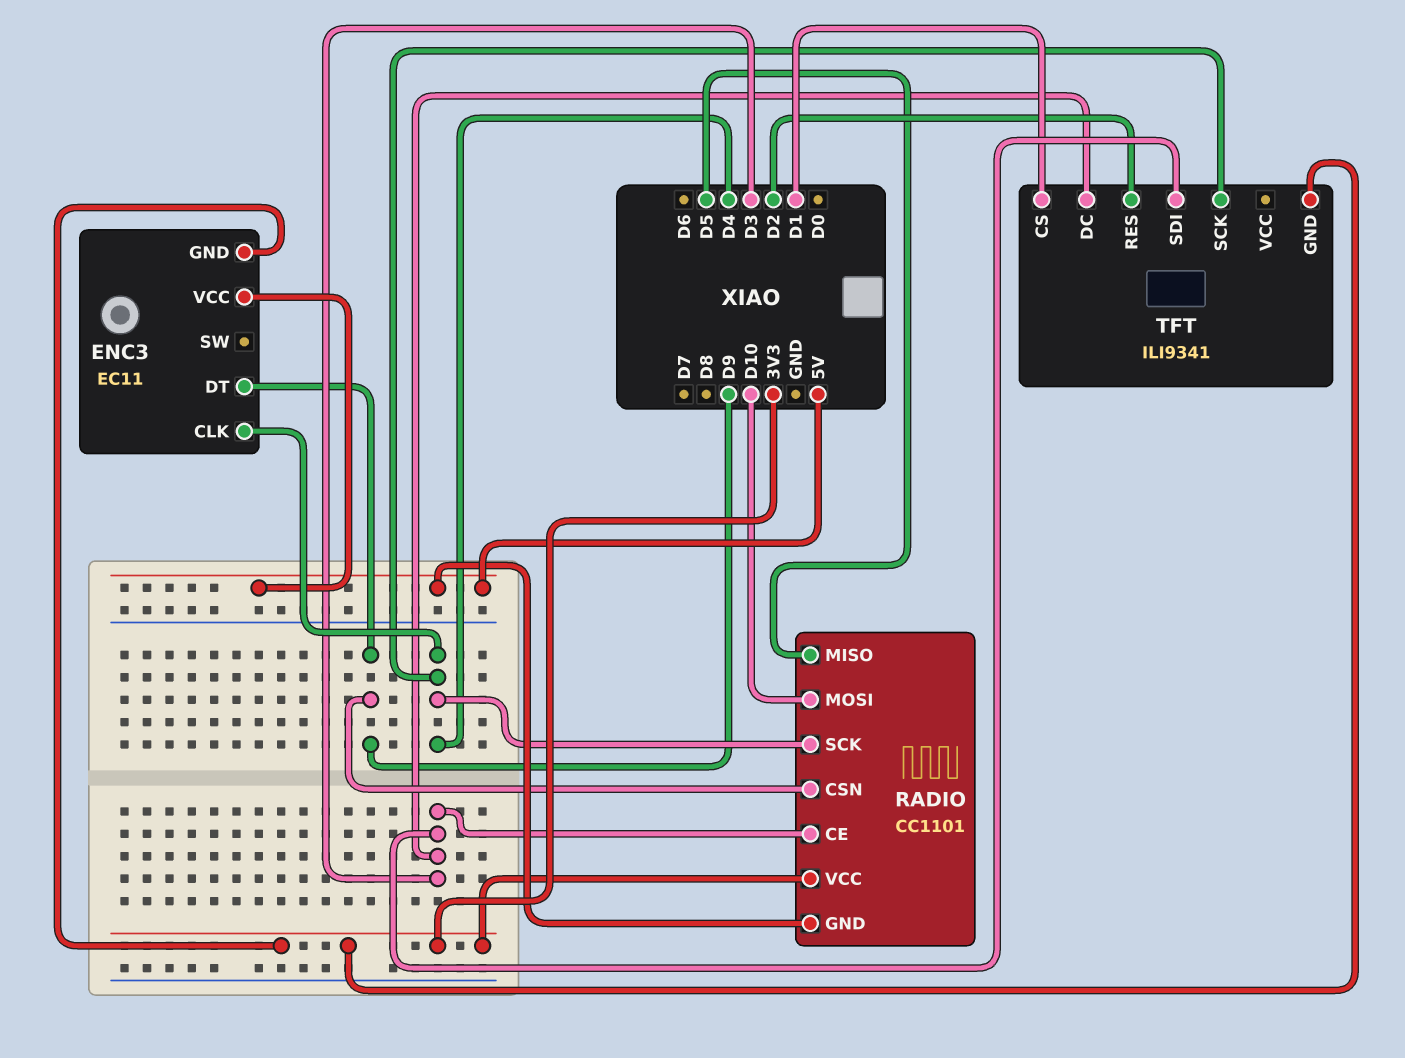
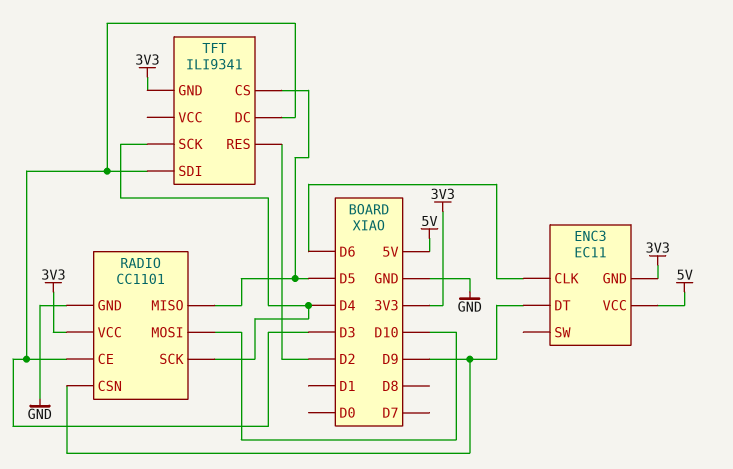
ENC3 pin CLK: D4 -> D6
RADIO pin GND: 5V -> GND
TFT pin CS: D1 -> D5

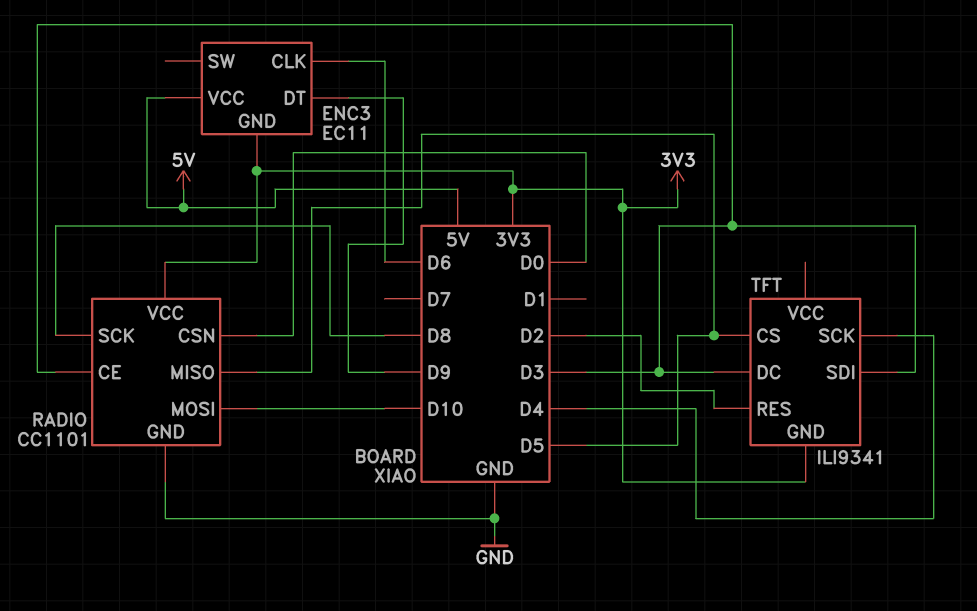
RADIO pin CSN: D9 -> D0
RADIO pin SCK: D4 -> D8

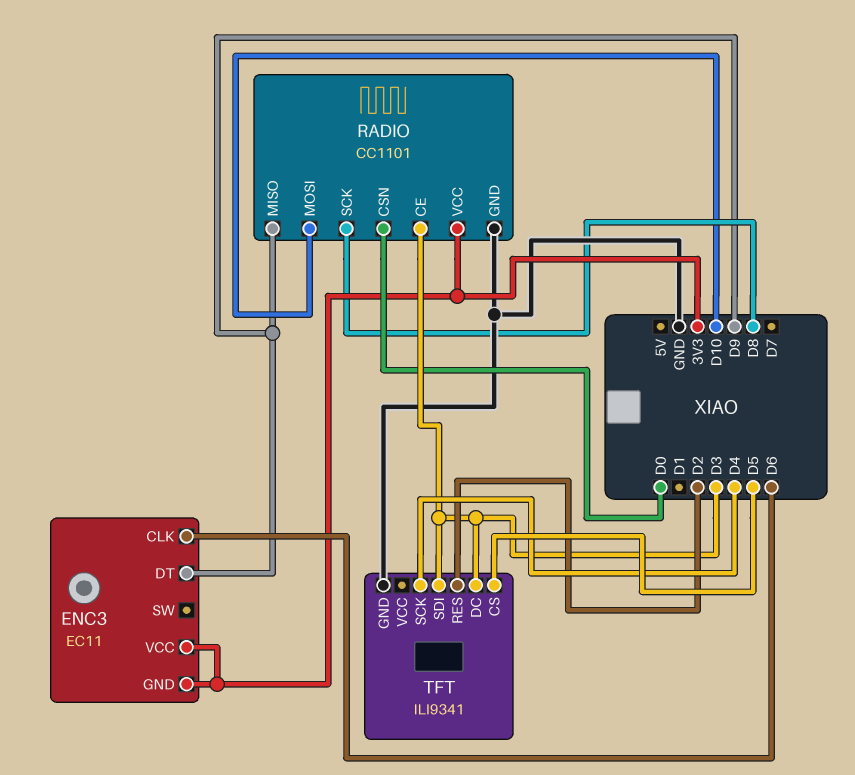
ENC3 pin VCC: 5V -> 3V3
RADIO pin MISO: D5 -> D9
TFT pin GND: 3V3 -> GND

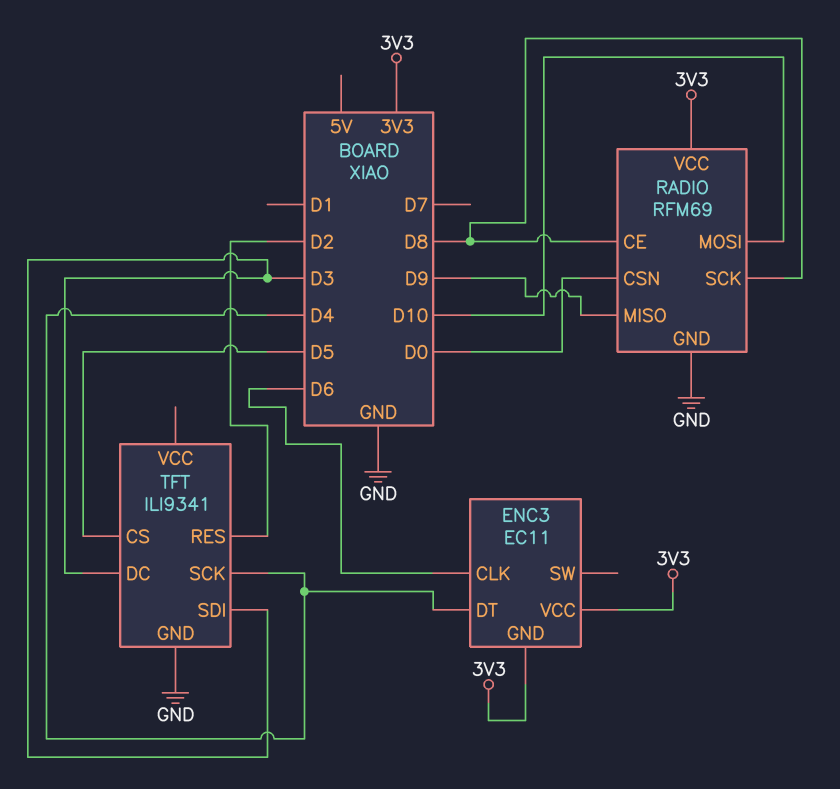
ENC3 pin DT: D9 -> D4
RADIO: CC1101 -> RFM69
RADIO pin CE: D3 -> D8

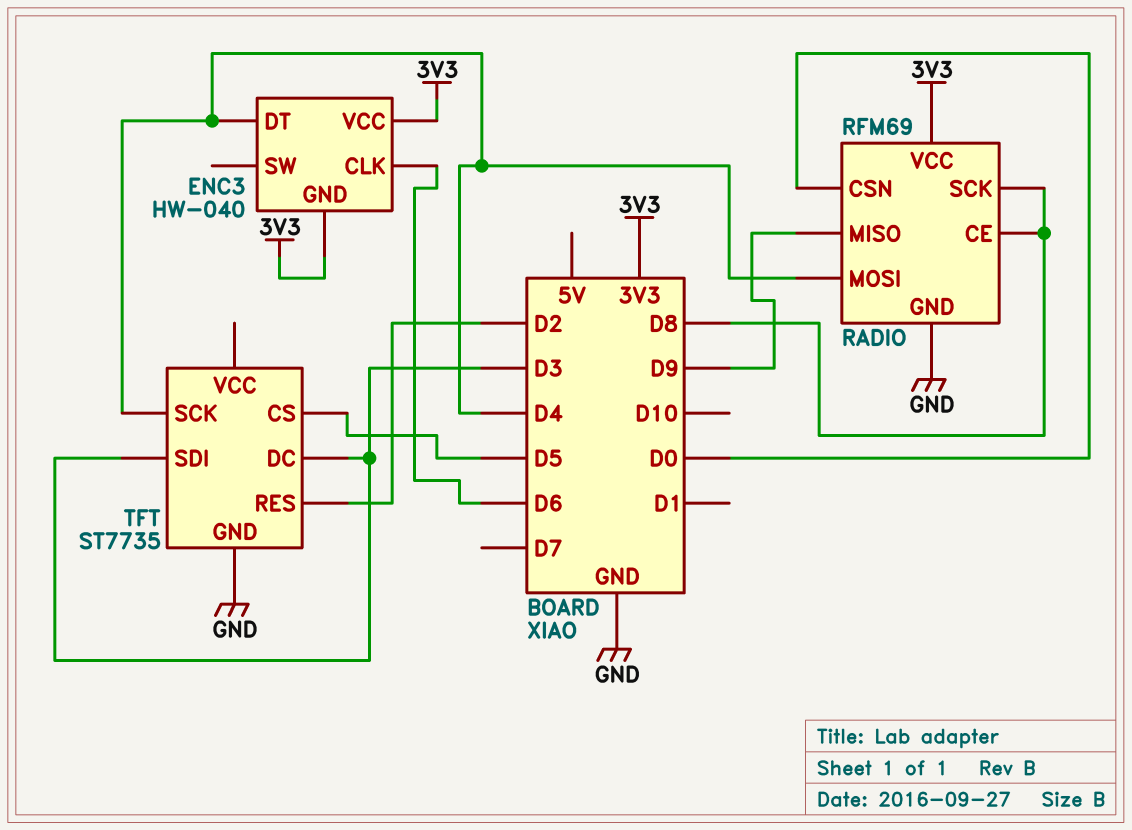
ENC3: EC11 -> HW-040
RADIO pin MOSI: D10 -> D4
TFT: ILI9341 -> ST7735

